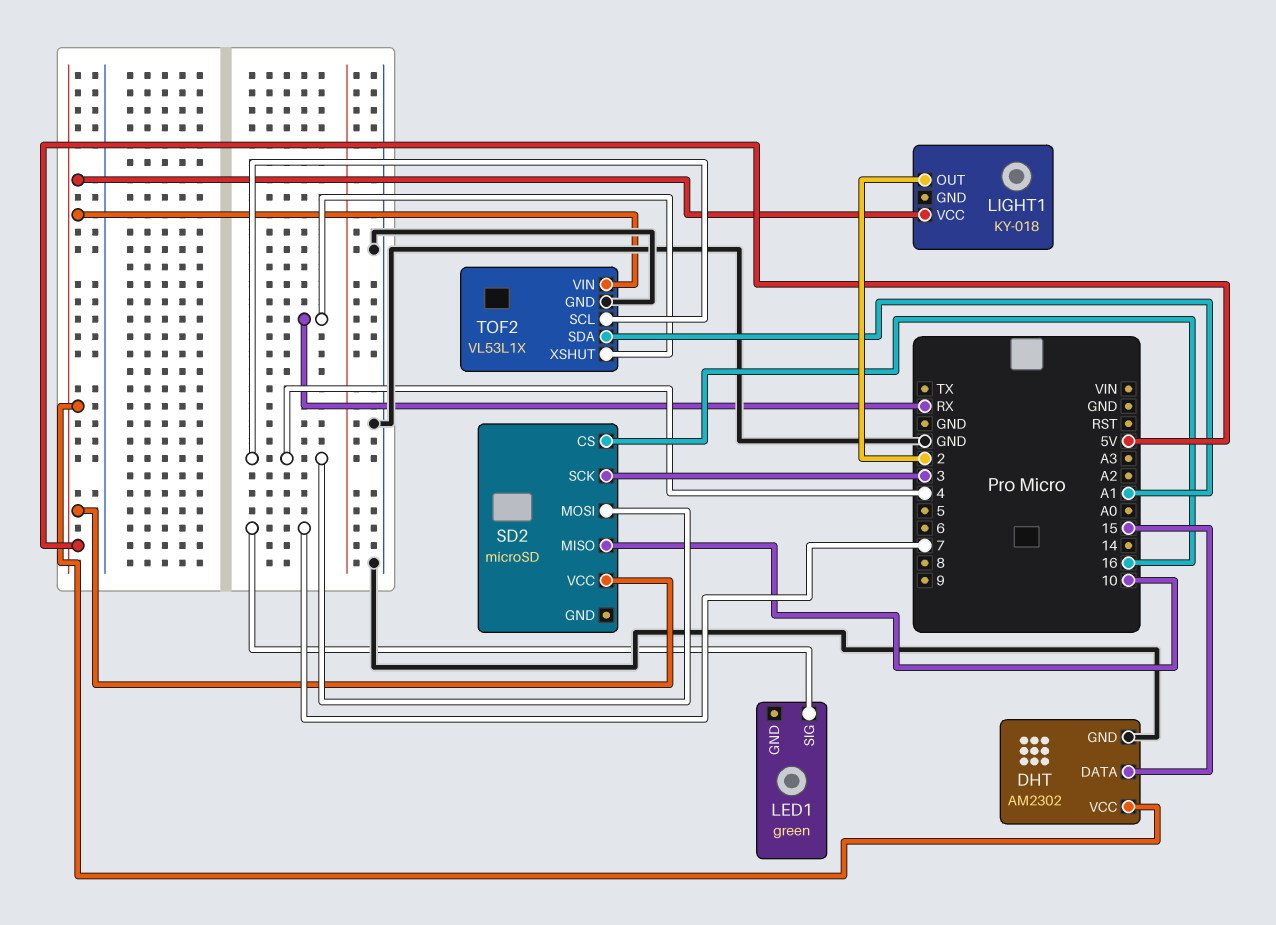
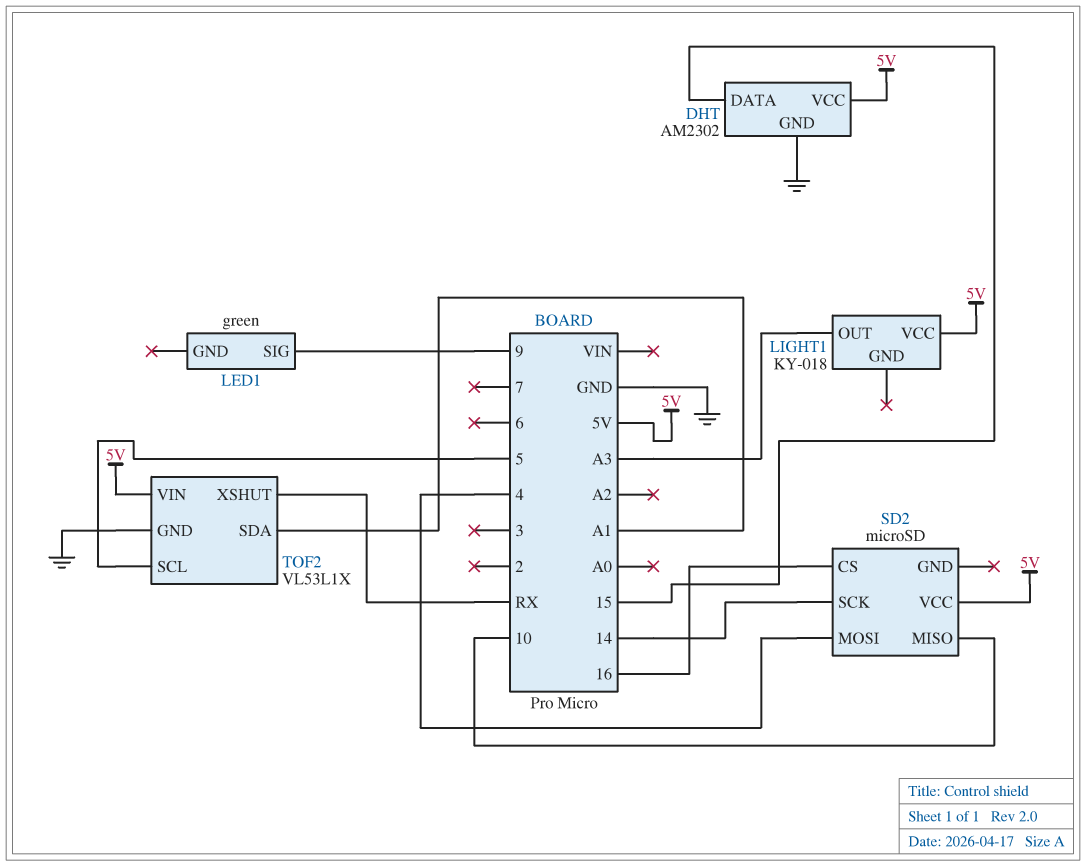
LED1 pin SIG: 7 -> 9
LIGHT1 pin OUT: 2 -> A3
SD2 pin SCK: 3 -> 14
TOF2 pin SCL: 4 -> 5

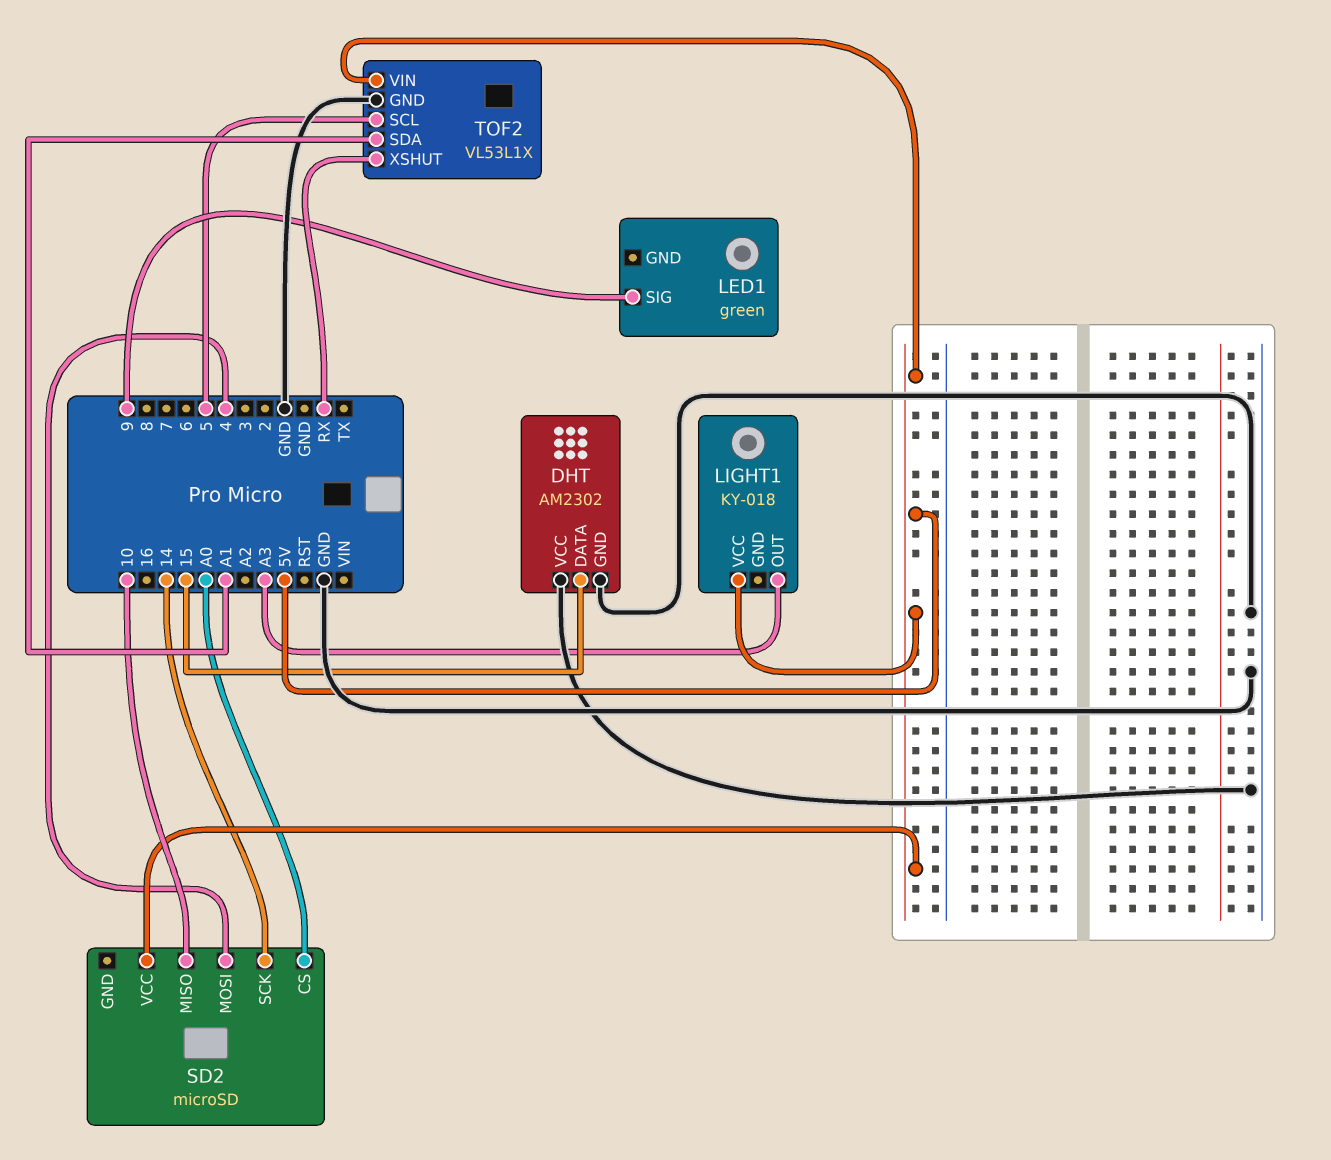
DHT pin VCC: 5V -> GND
SD2 pin CS: 16 -> A0

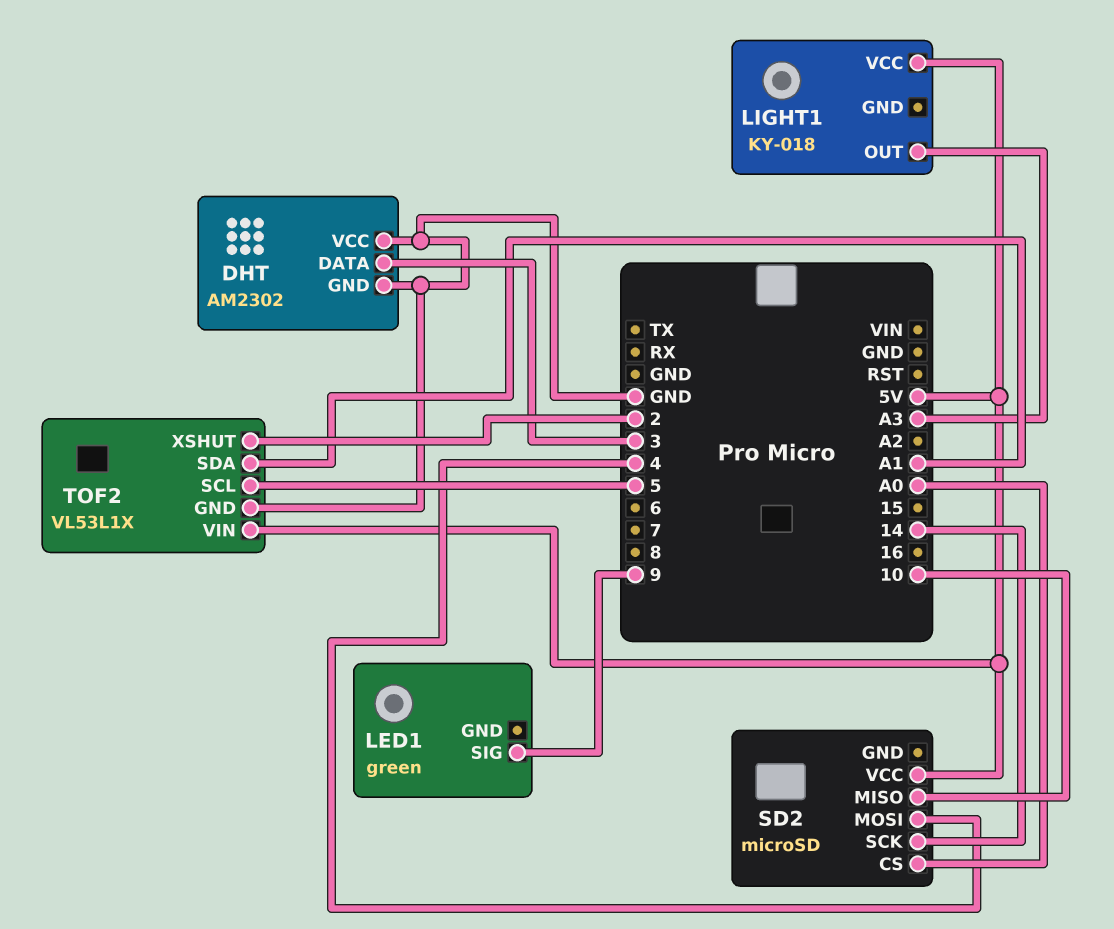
DHT pin DATA: 15 -> 3
TOF2 pin XSHUT: RX -> 2

